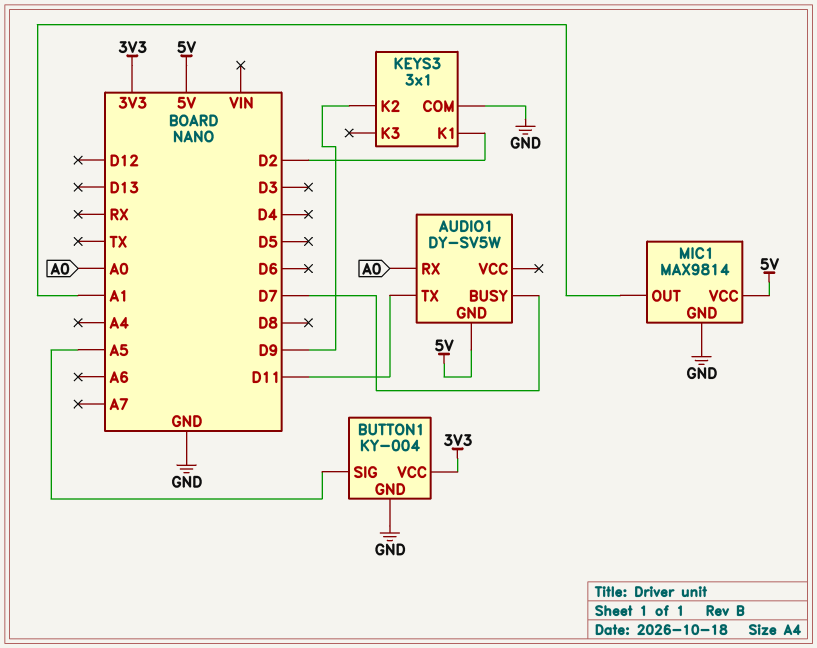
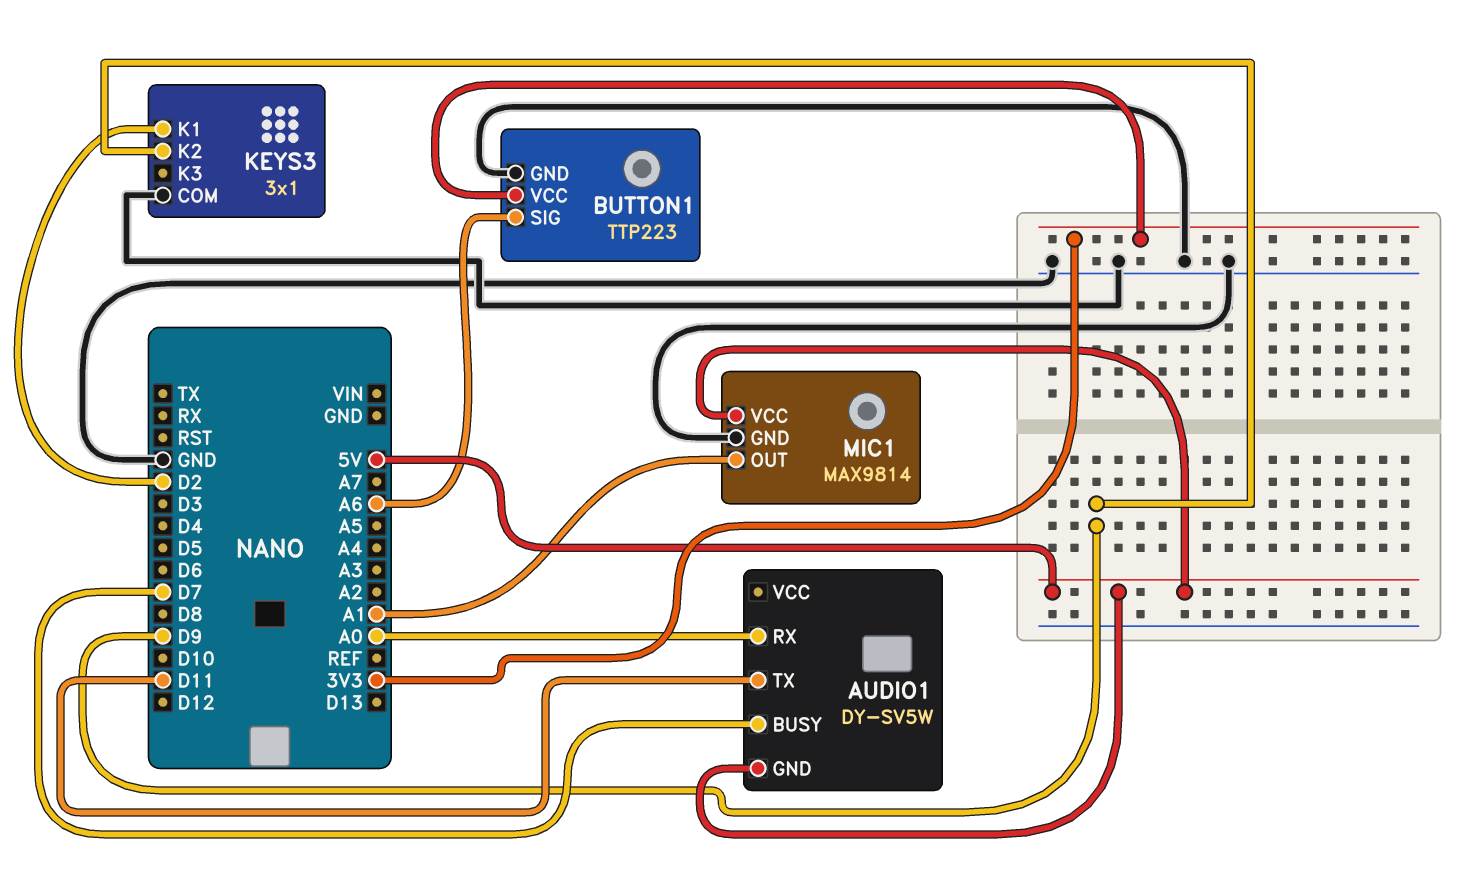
BUTTON1: KY-004 -> TTP223
BUTTON1 pin SIG: A5 -> A6

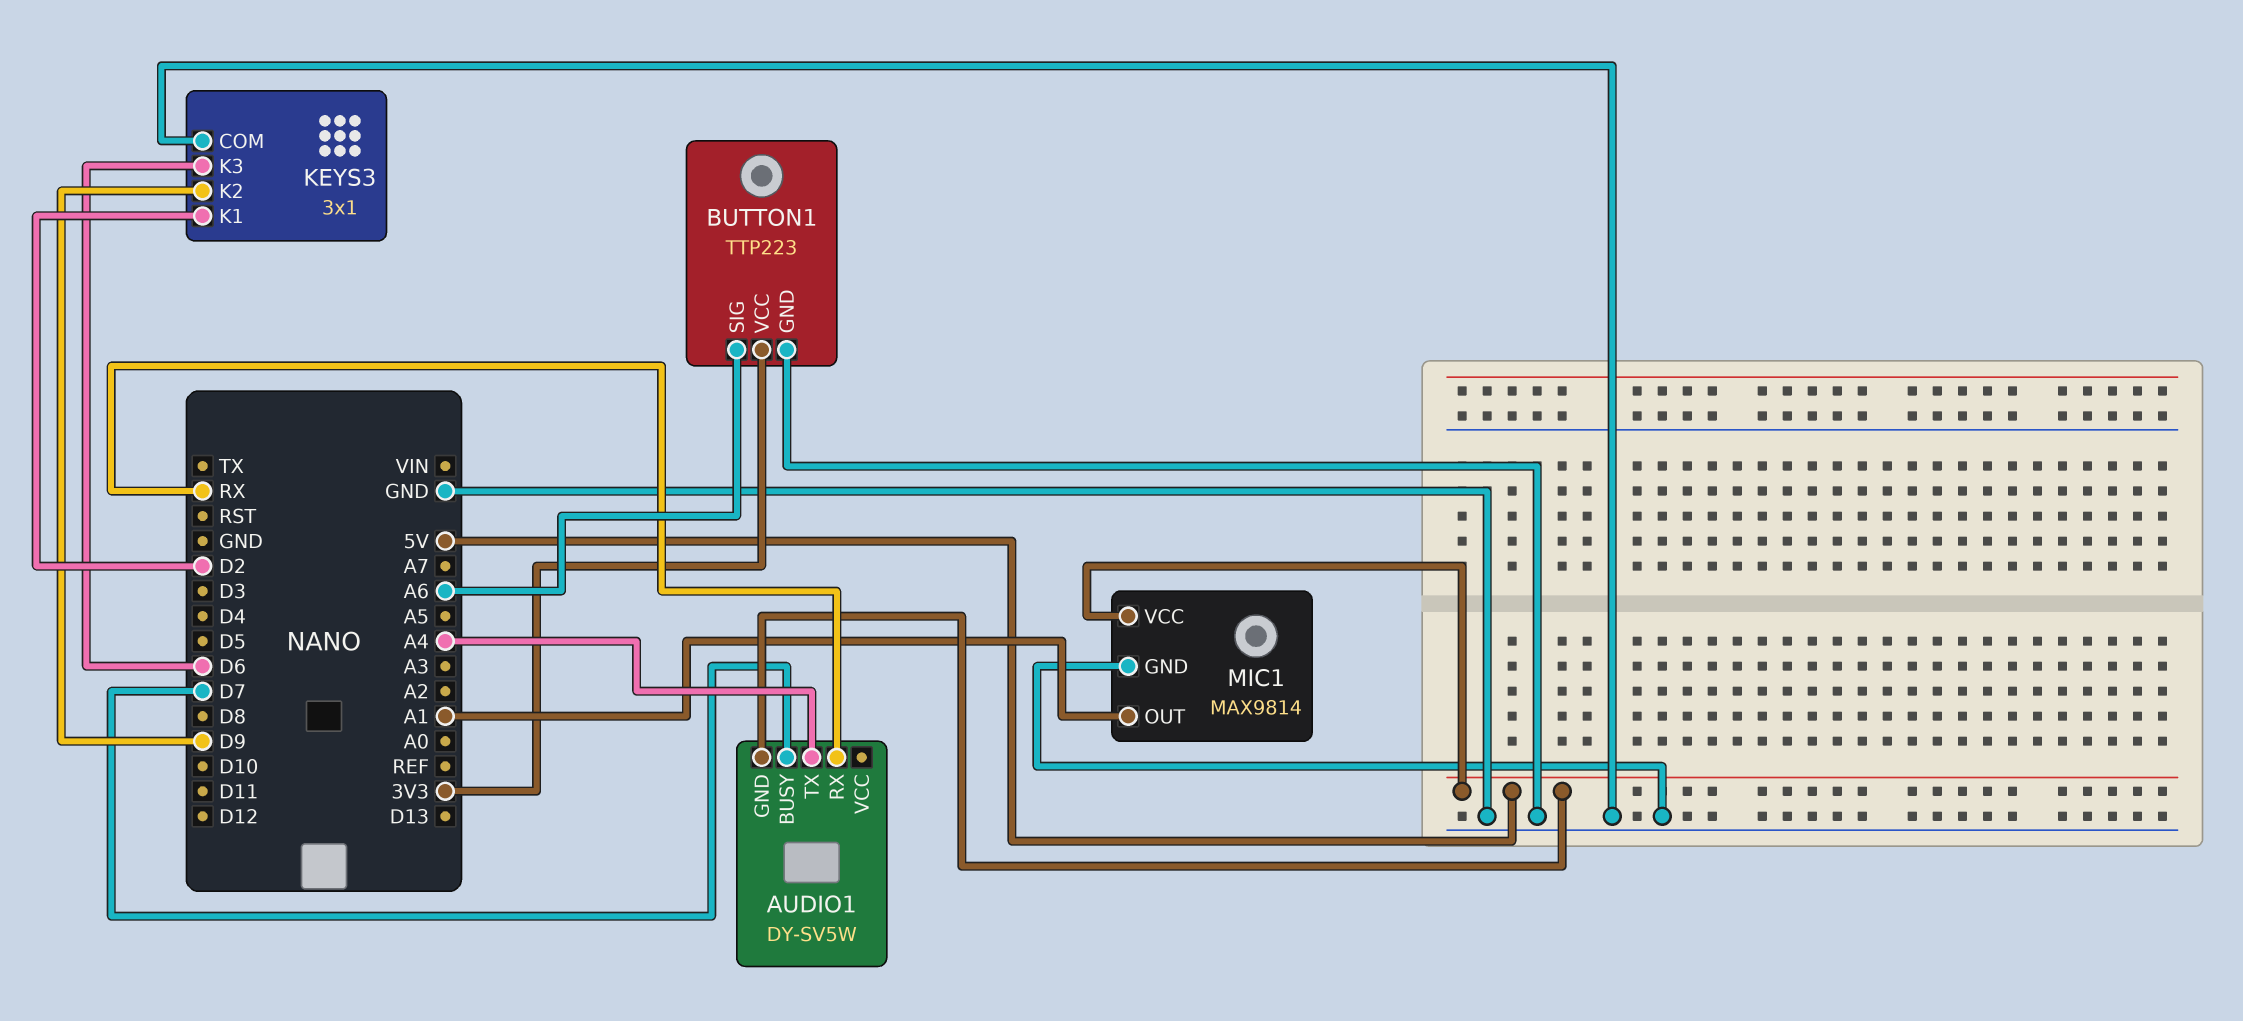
AUDIO1 pin RX: A0 -> RX
AUDIO1 pin TX: D11 -> A4
KEYS3 pin K3: none -> D6

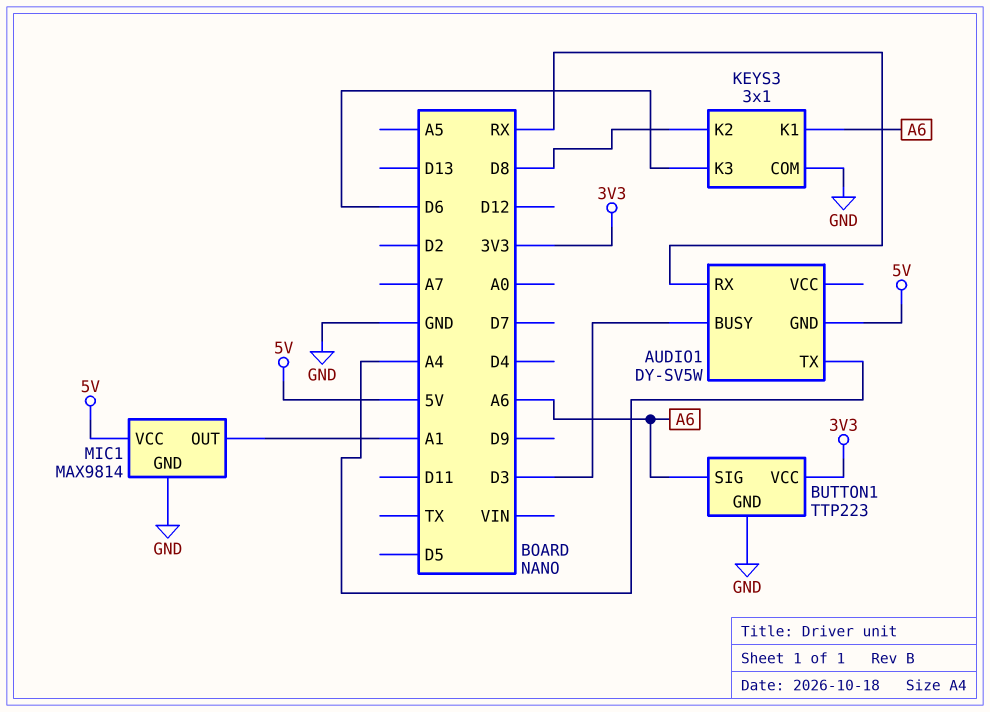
AUDIO1 pin BUSY: D7 -> D3
KEYS3 pin K1: D2 -> A6
KEYS3 pin K2: D9 -> D8

